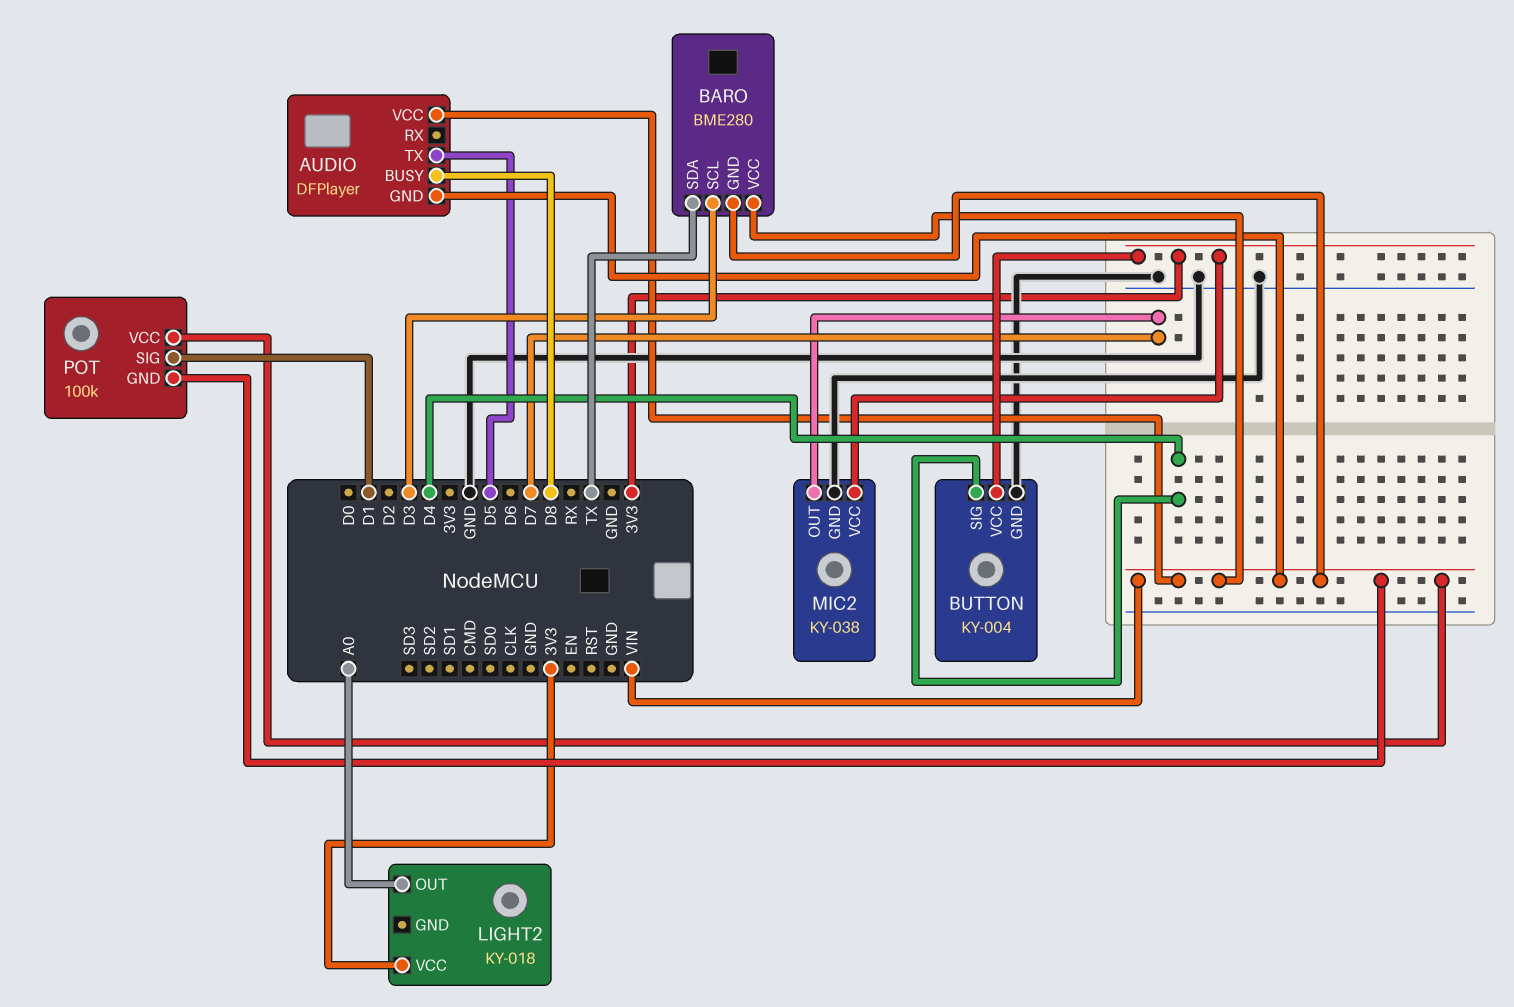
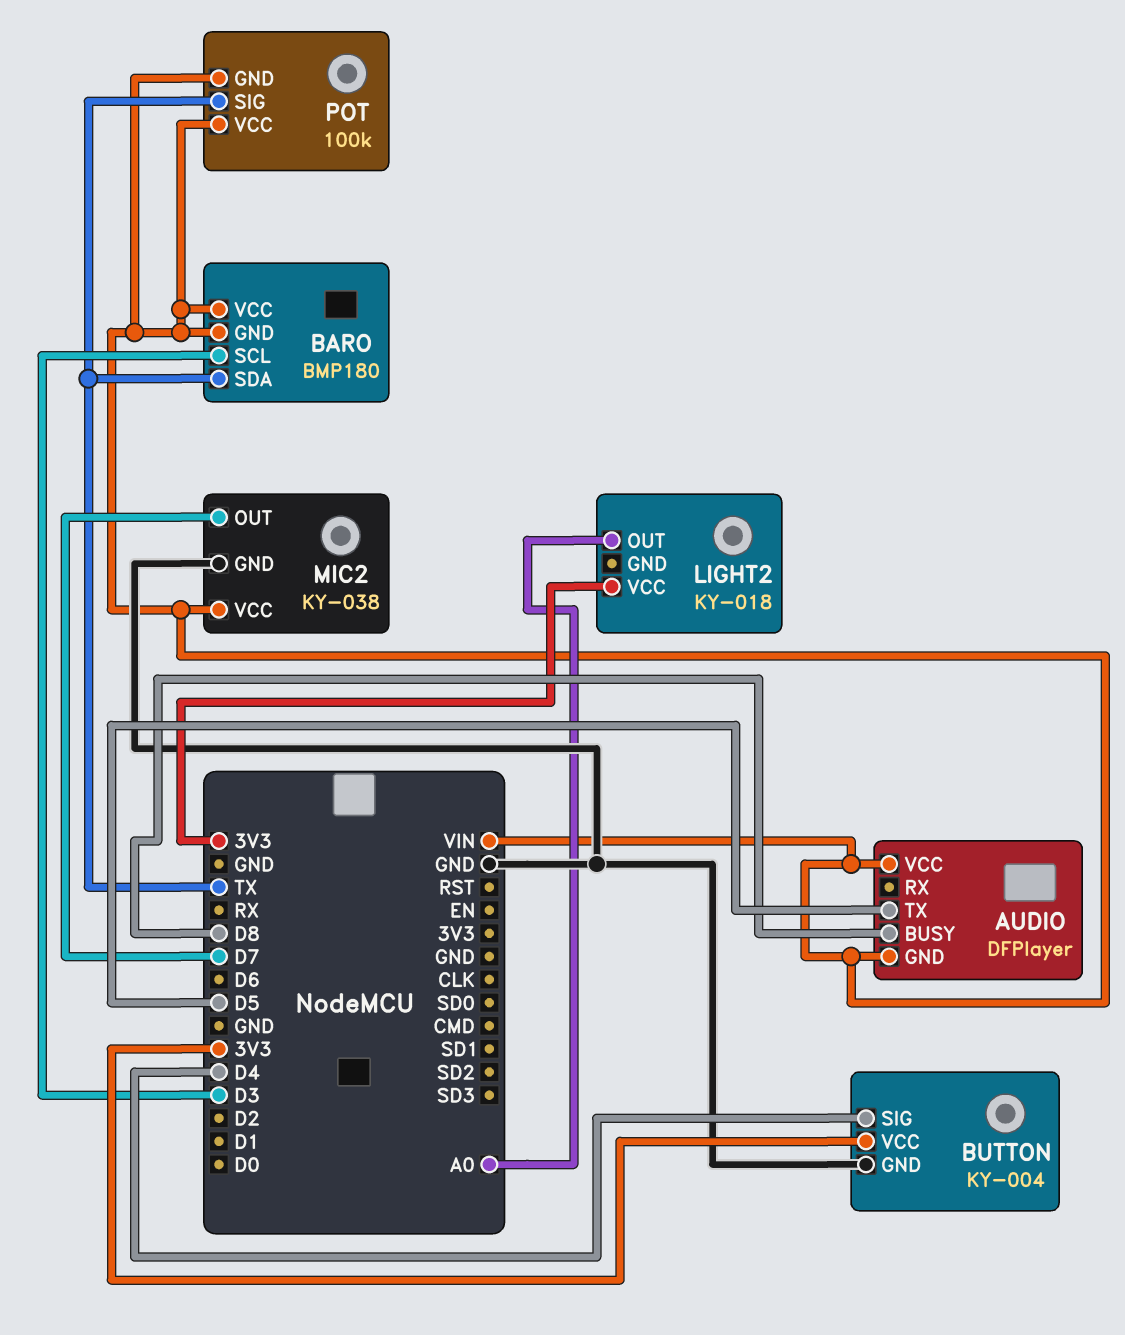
BARO: BME280 -> BMP180
MIC2 pin VCC: 3V3 -> VIN
POT pin SIG: D1 -> TX

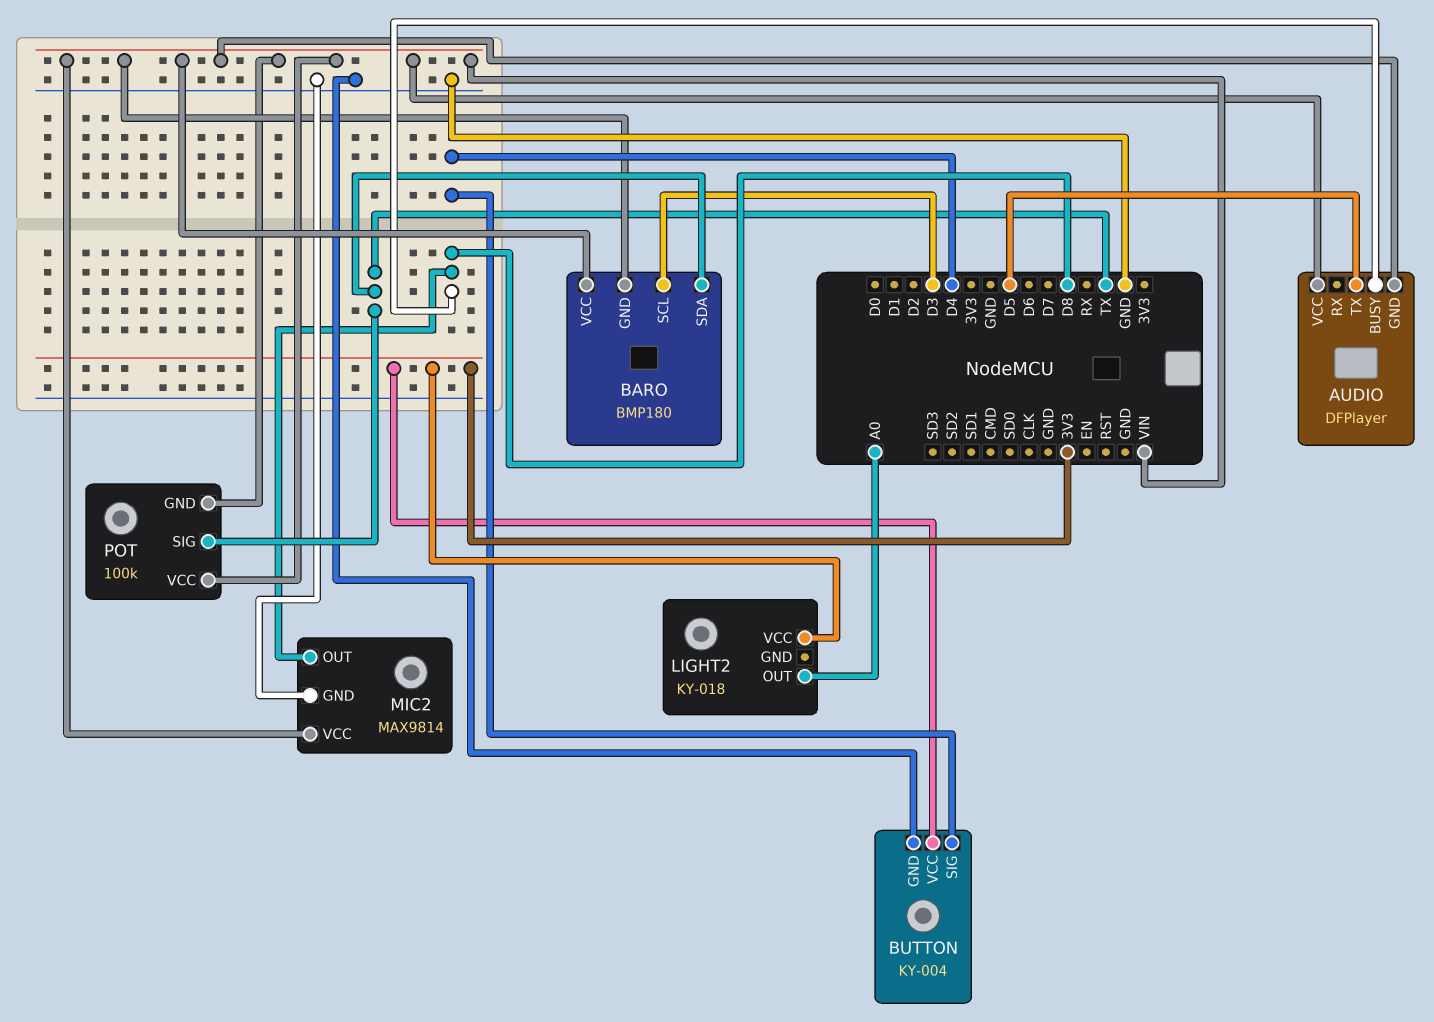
MIC2: KY-038 -> MAX9814
MIC2 pin OUT: D7 -> D8

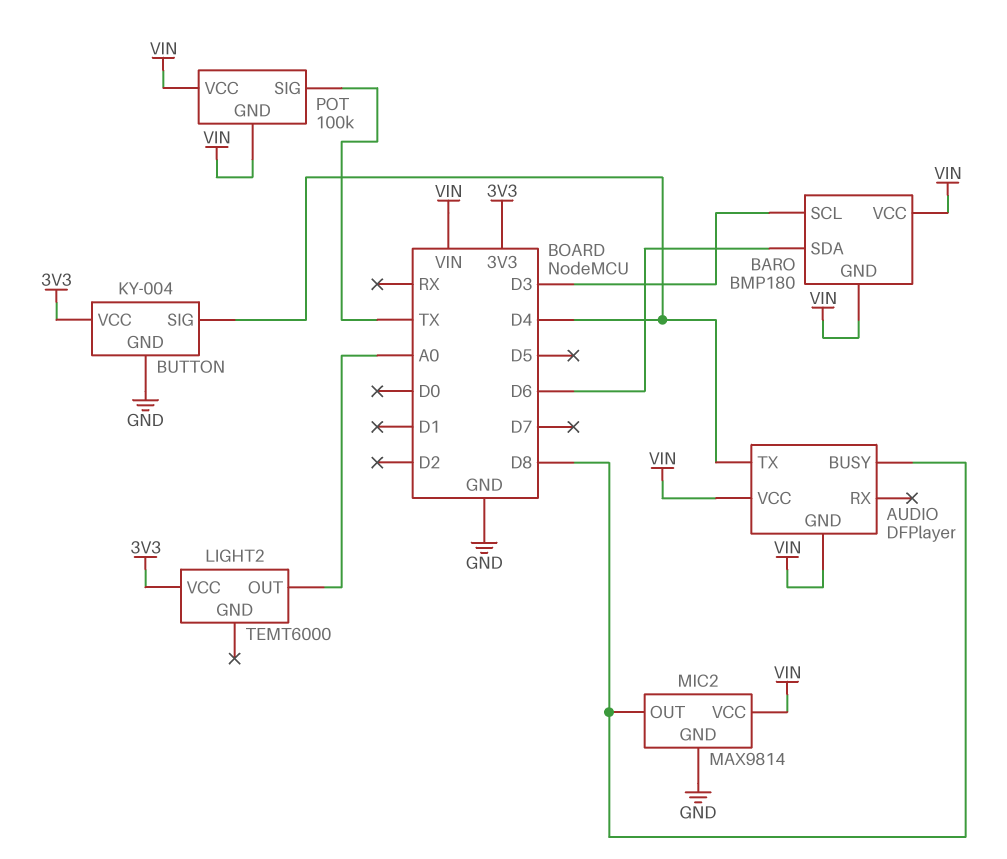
AUDIO pin TX: D5 -> D4
BARO pin SDA: TX -> D6
LIGHT2: KY-018 -> TEMT6000

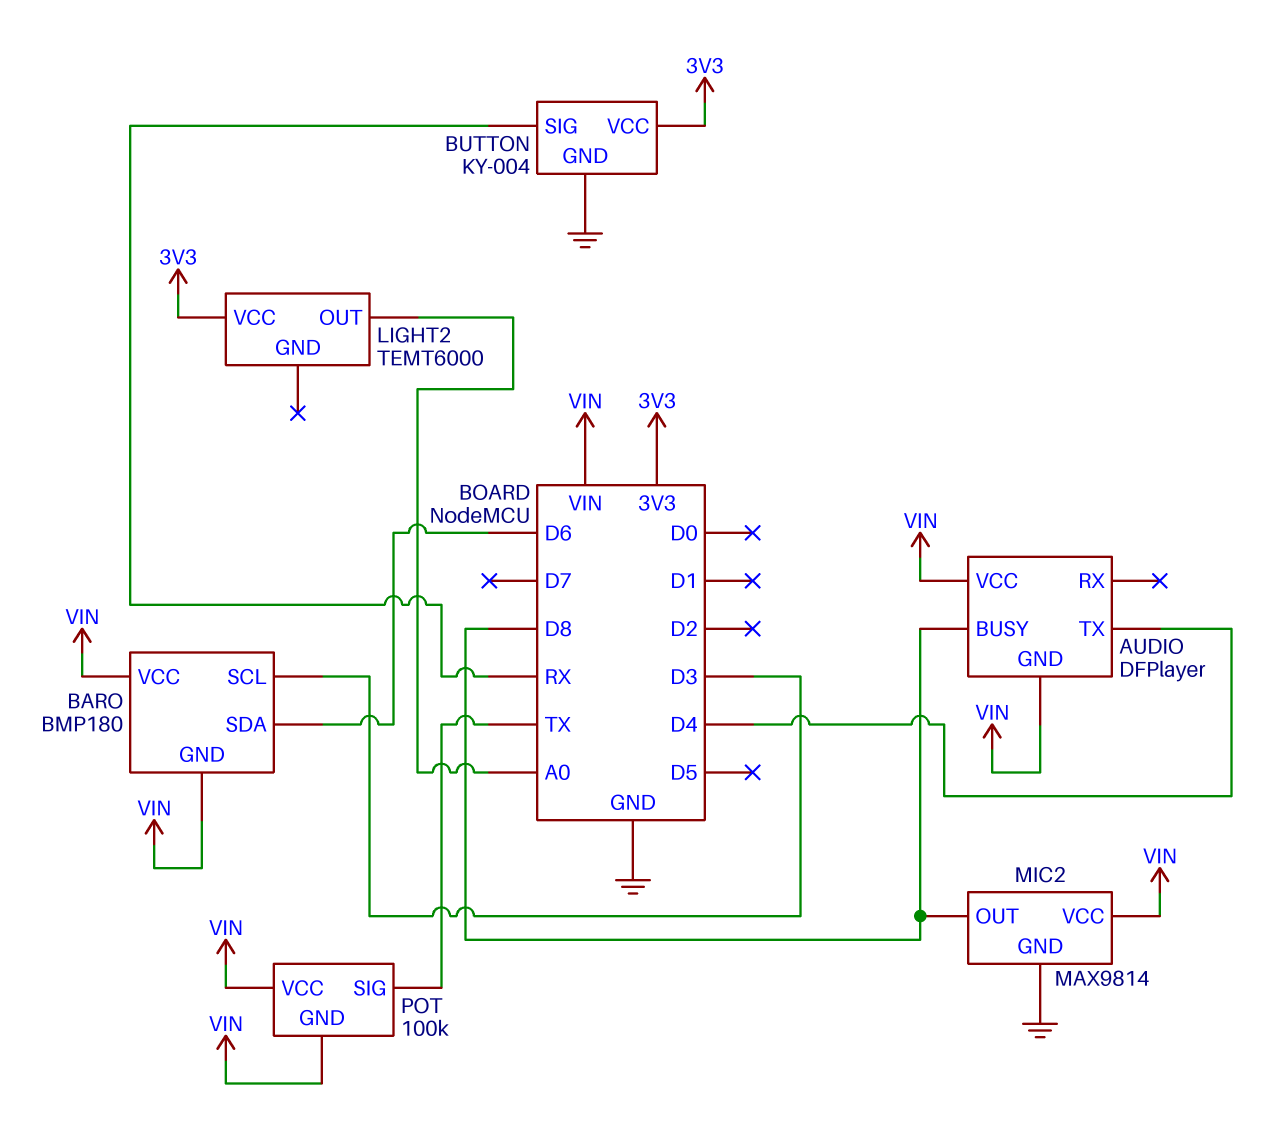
BUTTON pin SIG: D4 -> RX

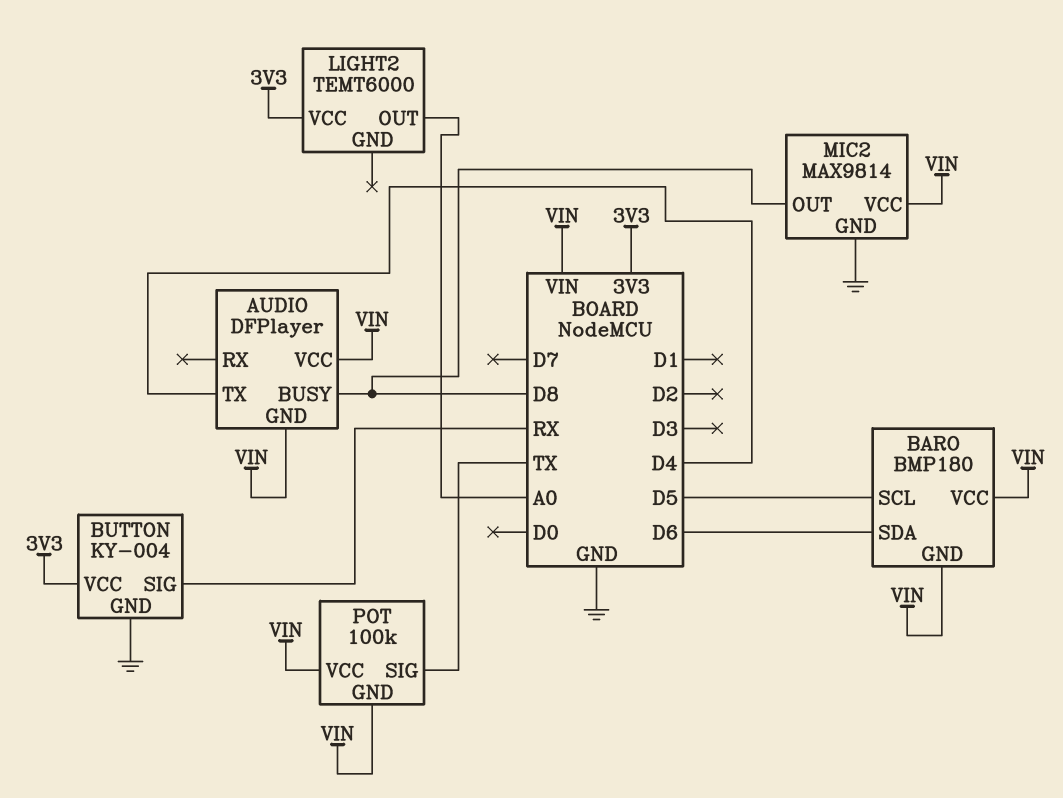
BARO pin SCL: D3 -> D5

